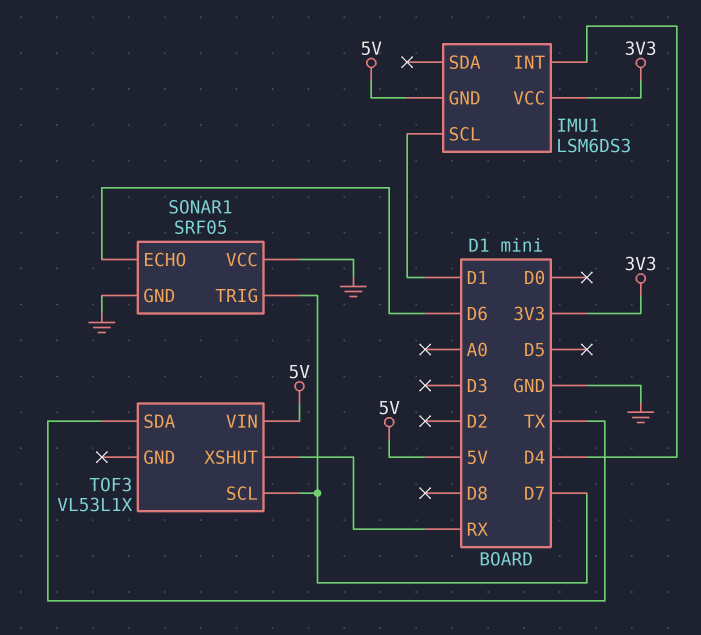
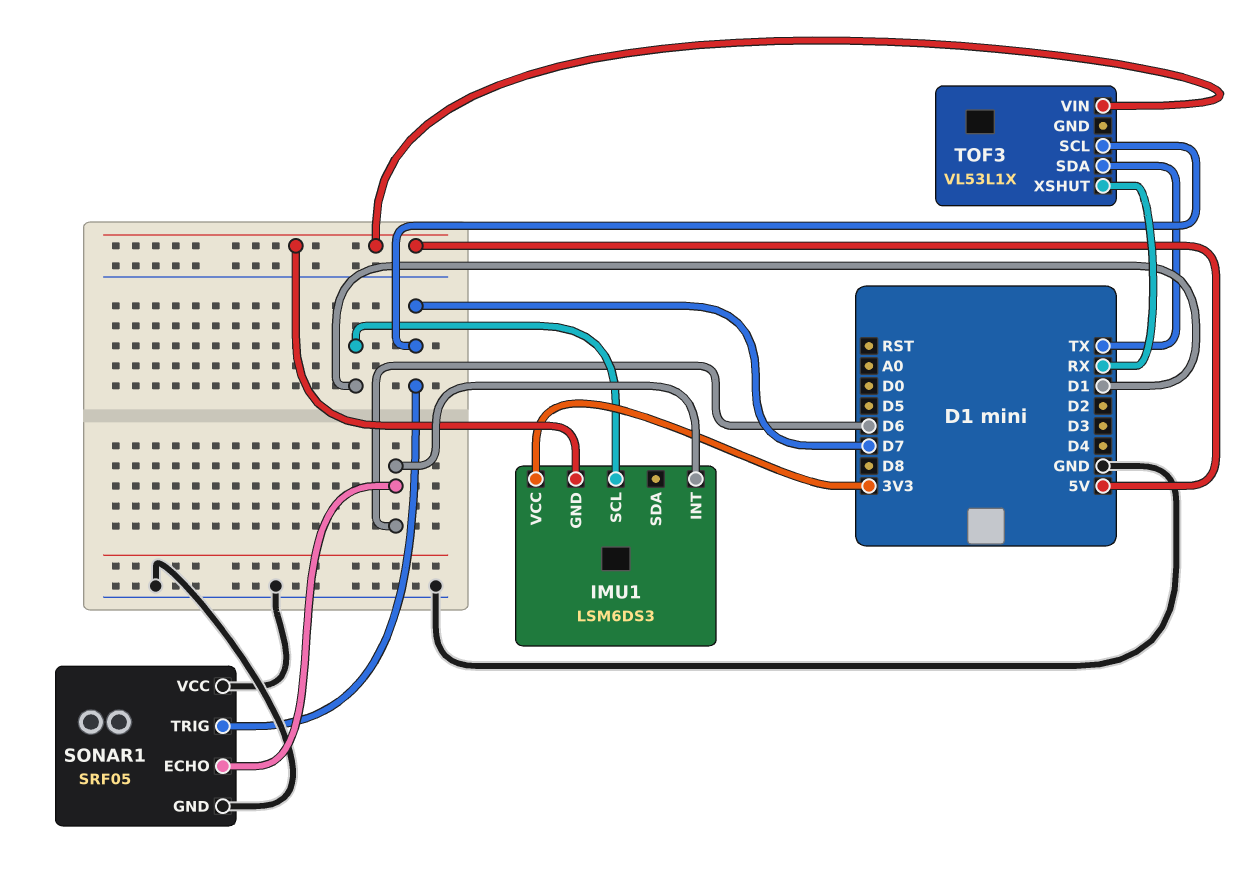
IMU1 pin INT: D4 -> D6

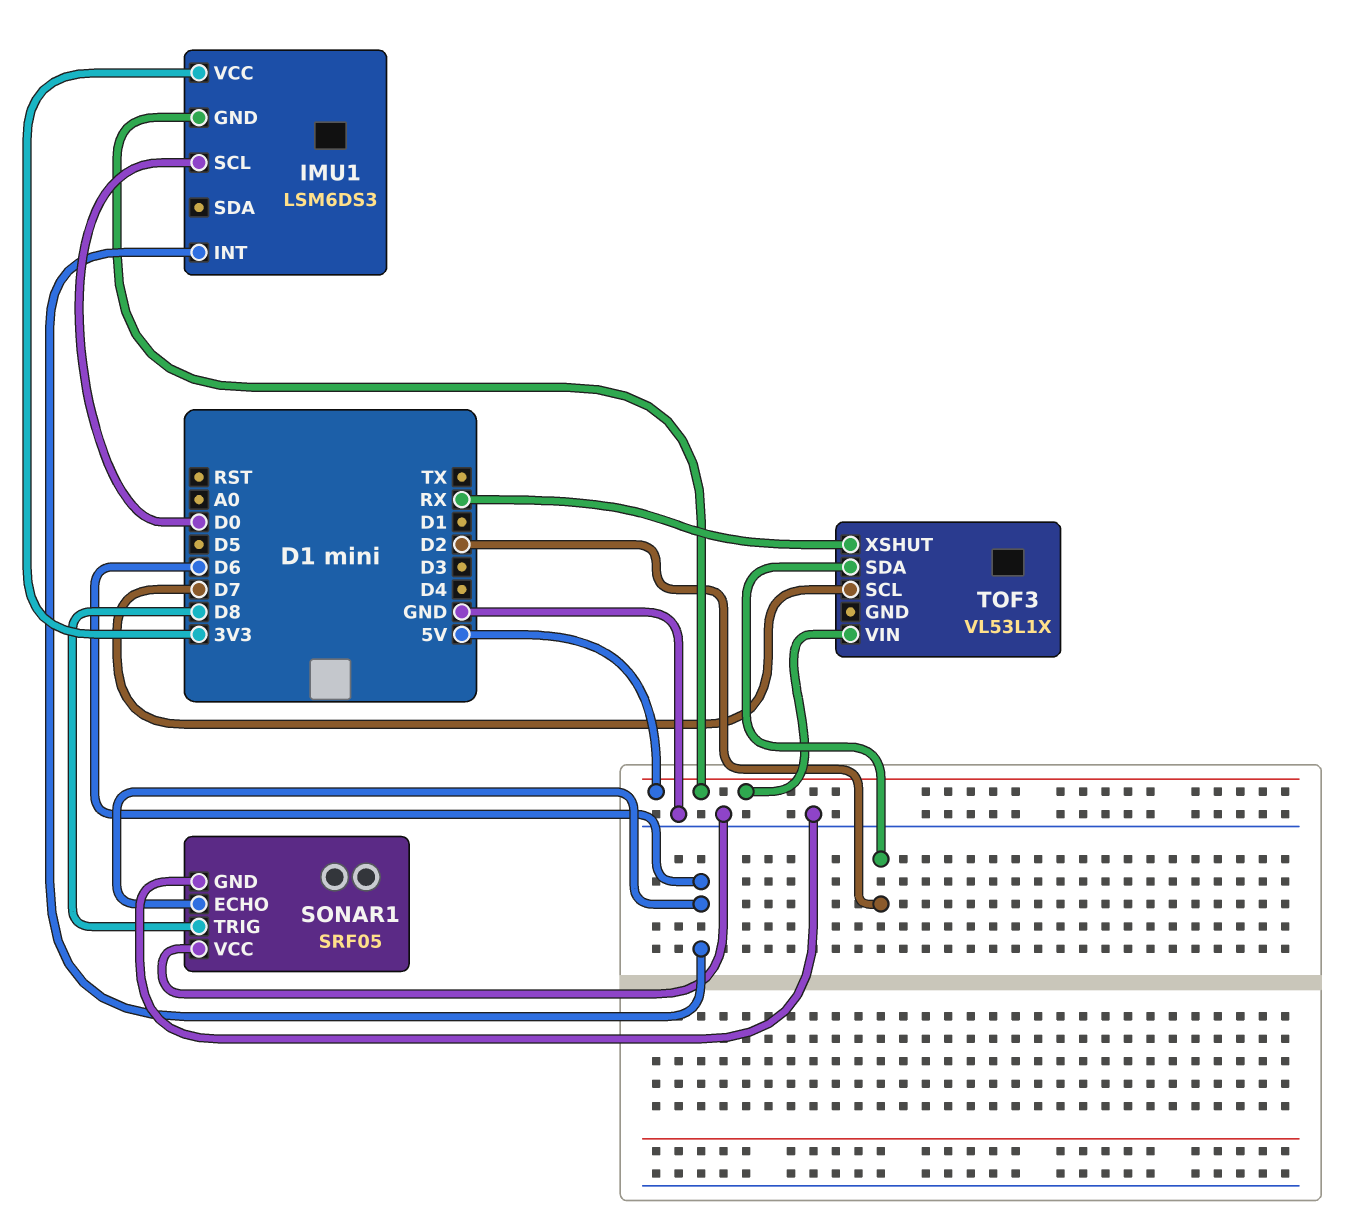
IMU1 pin SCL: D1 -> D0
SONAR1 pin TRIG: D7 -> D8
TOF3 pin SDA: TX -> D2

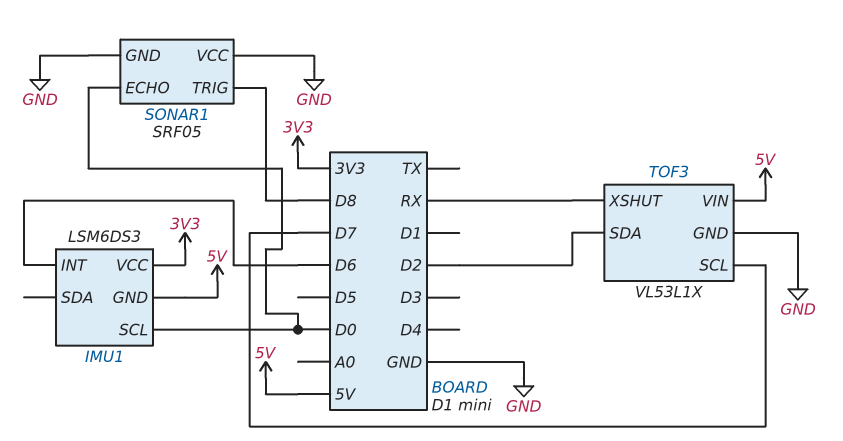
SONAR1 pin ECHO: D6 -> D0
TOF3 pin GND: none -> GND

